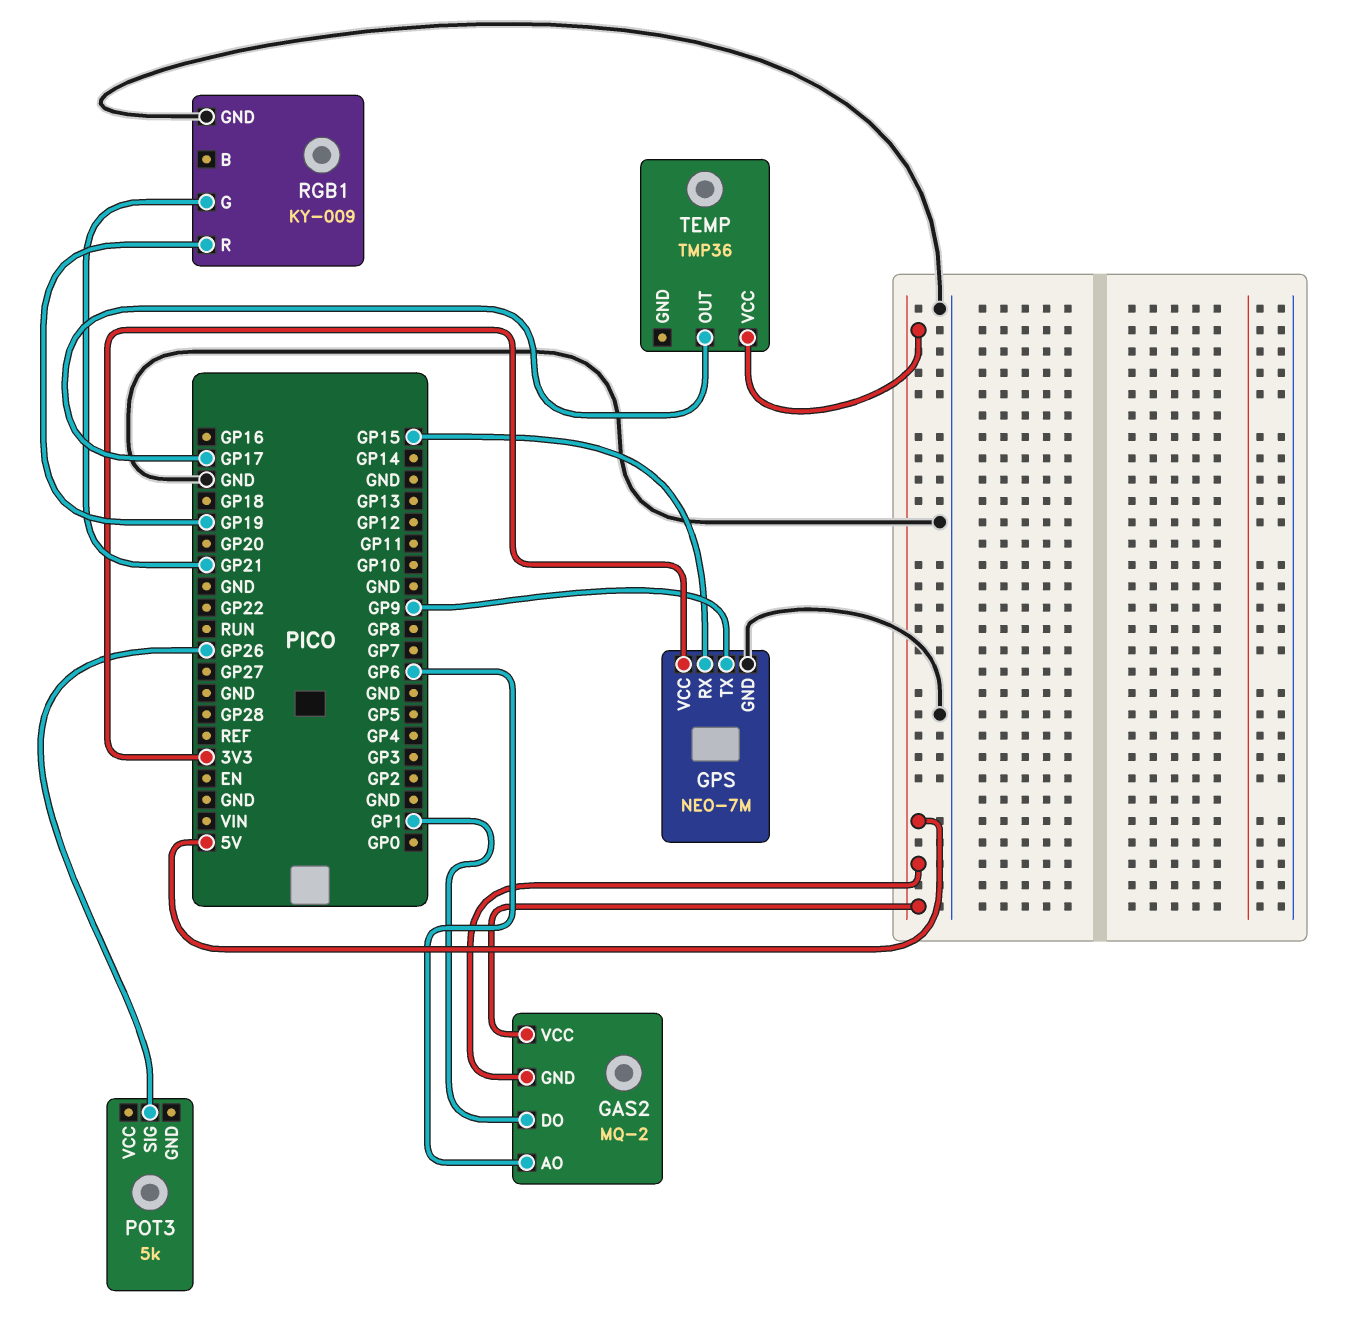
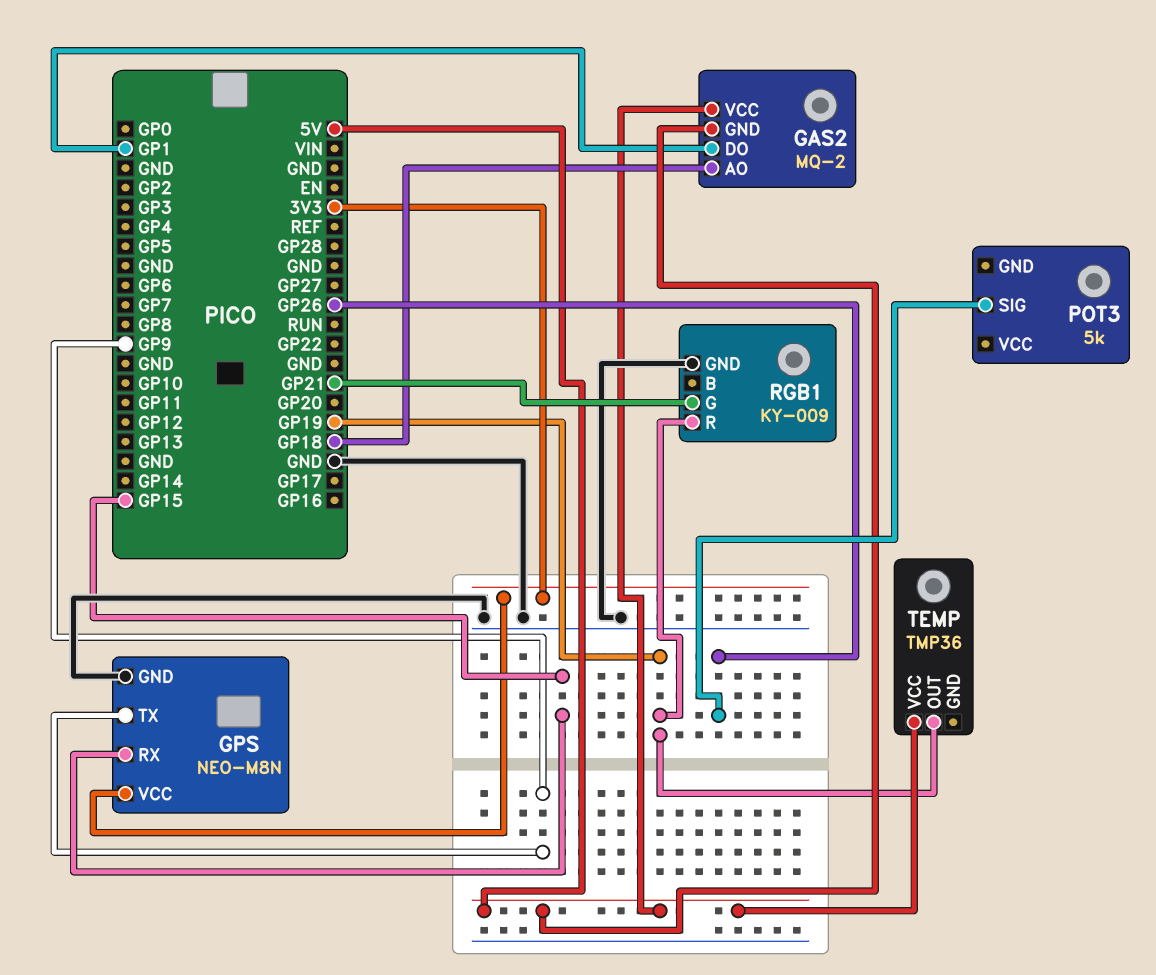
GAS2 pin AO: GP6 -> GP18
GPS: NEO-7M -> NEO-M8N
TEMP pin OUT: GP17 -> GP19

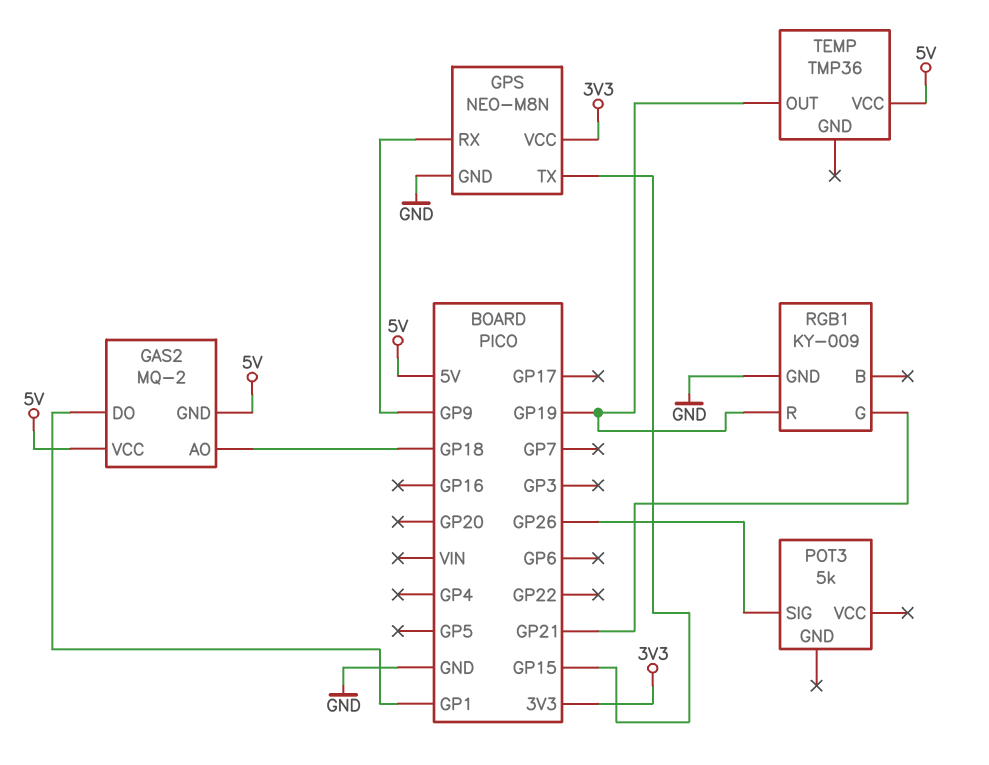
GPS pin RX: GP15 -> GP9
GPS pin TX: GP9 -> GP15

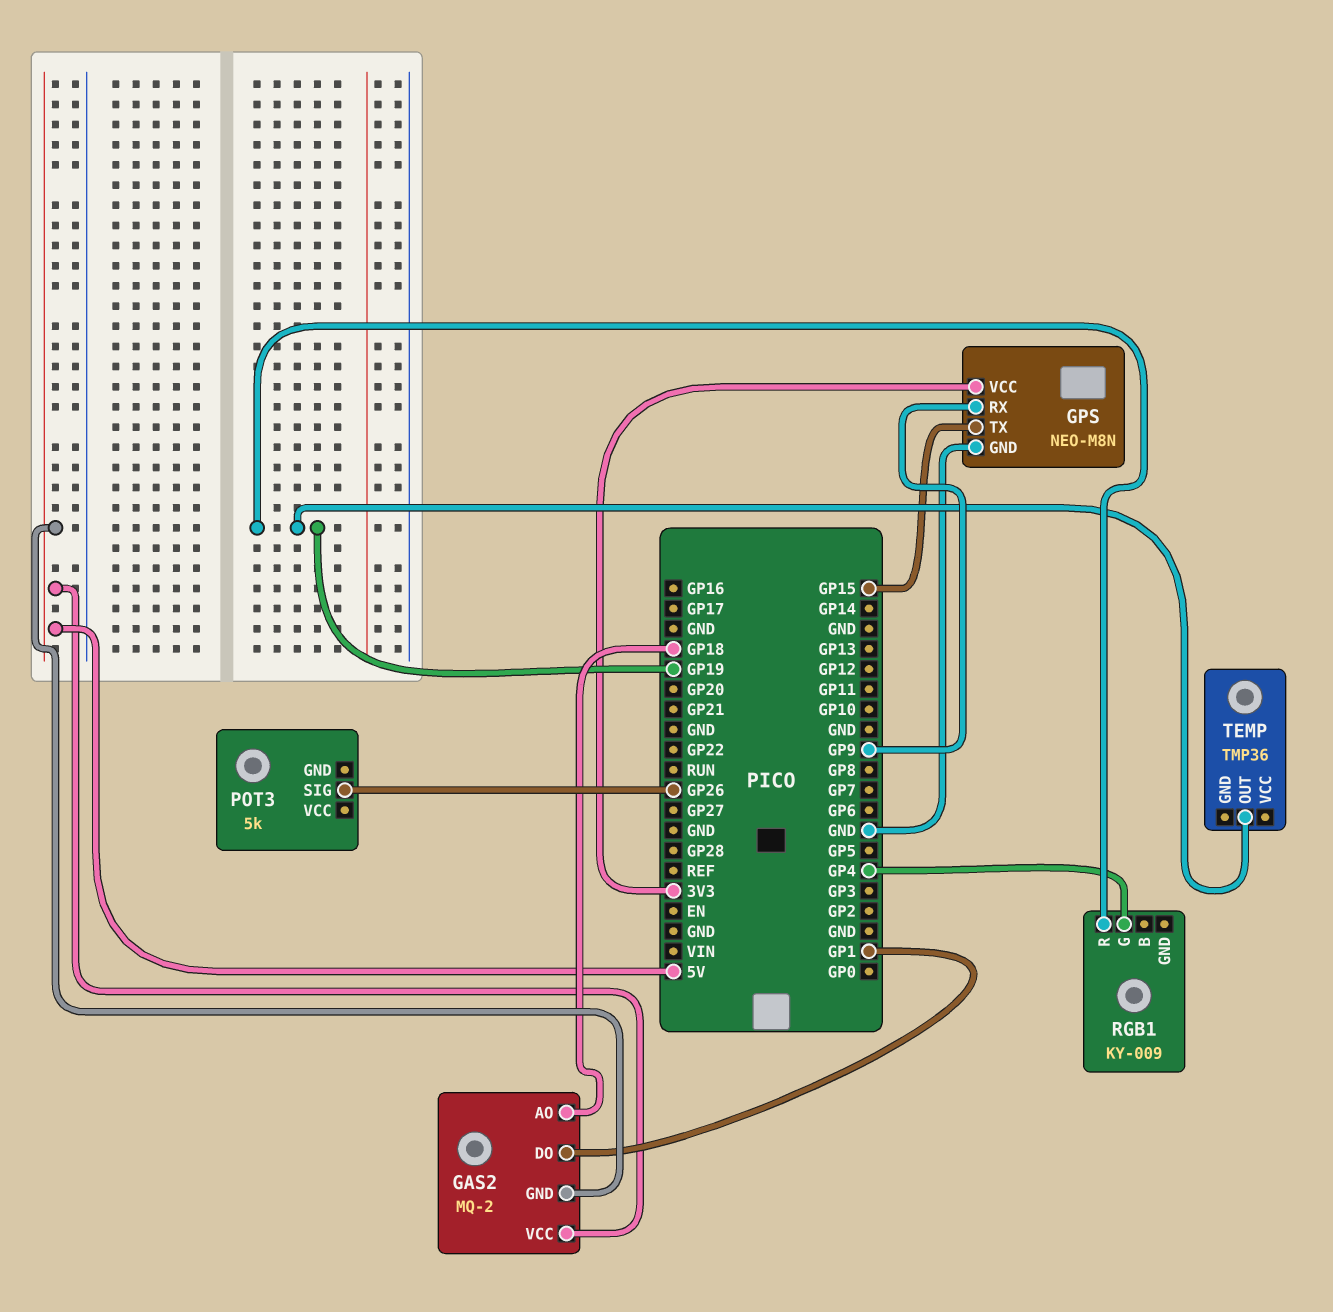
RGB1 pin G: GP21 -> GP4
RGB1 pin GND: GND -> none
TEMP pin VCC: 5V -> none

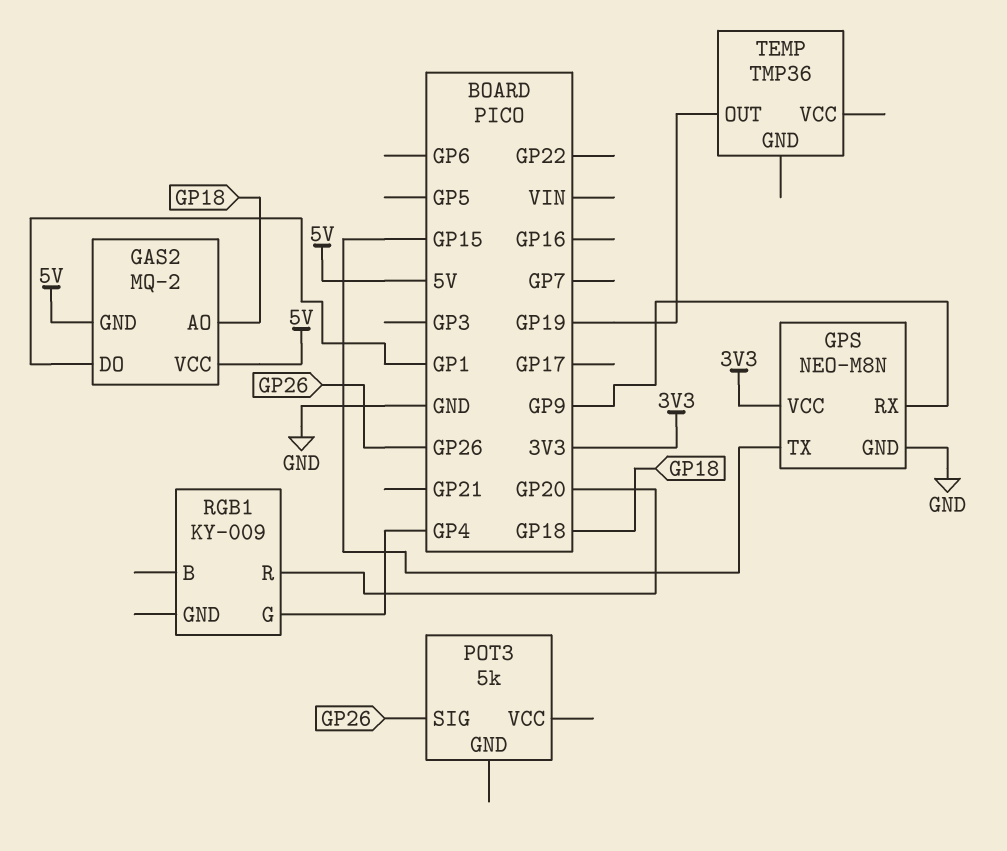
RGB1 pin R: GP19 -> GP20

